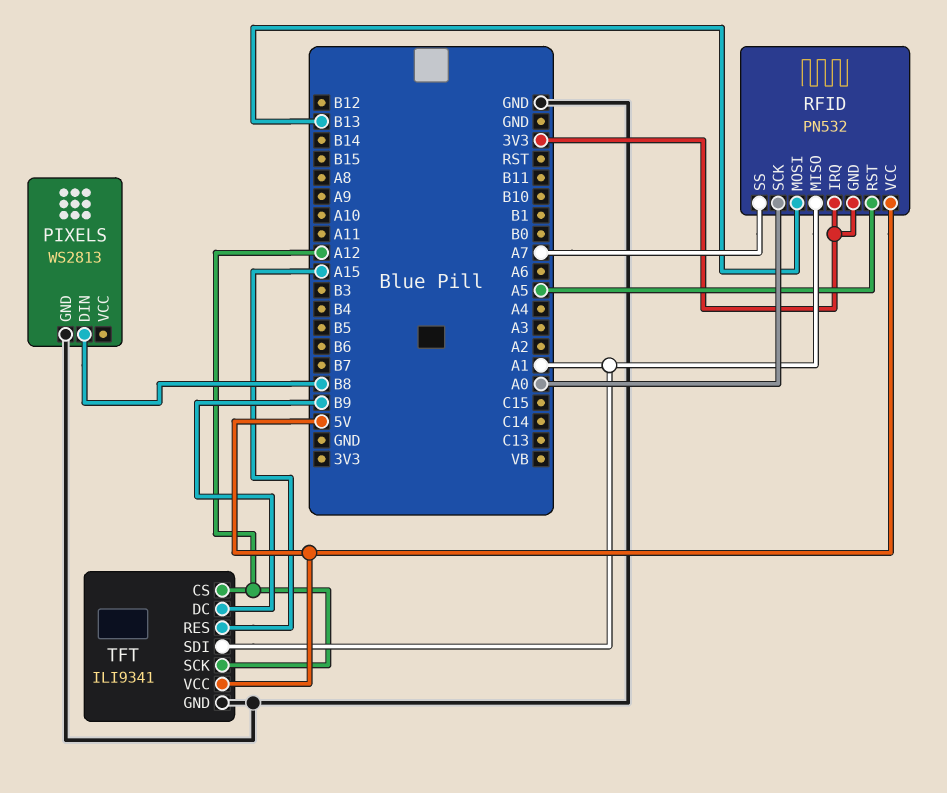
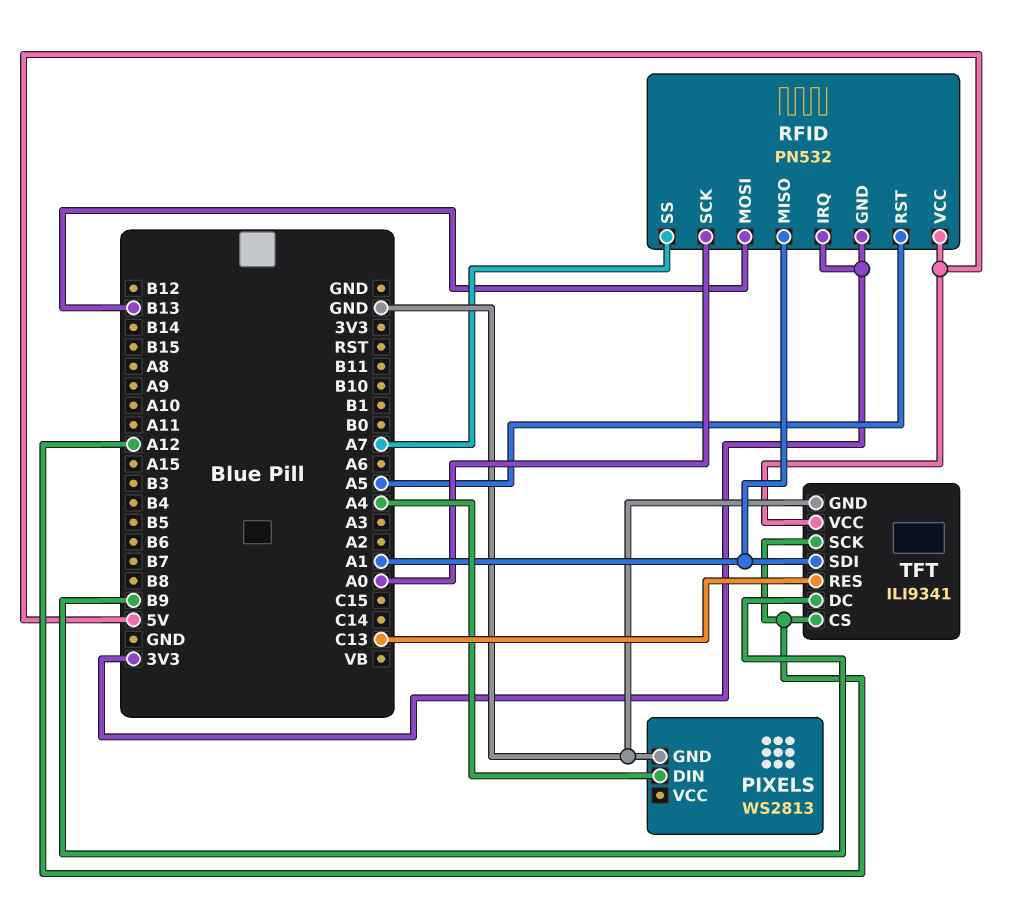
PIXELS pin DIN: B8 -> A4
TFT pin RES: A15 -> C13

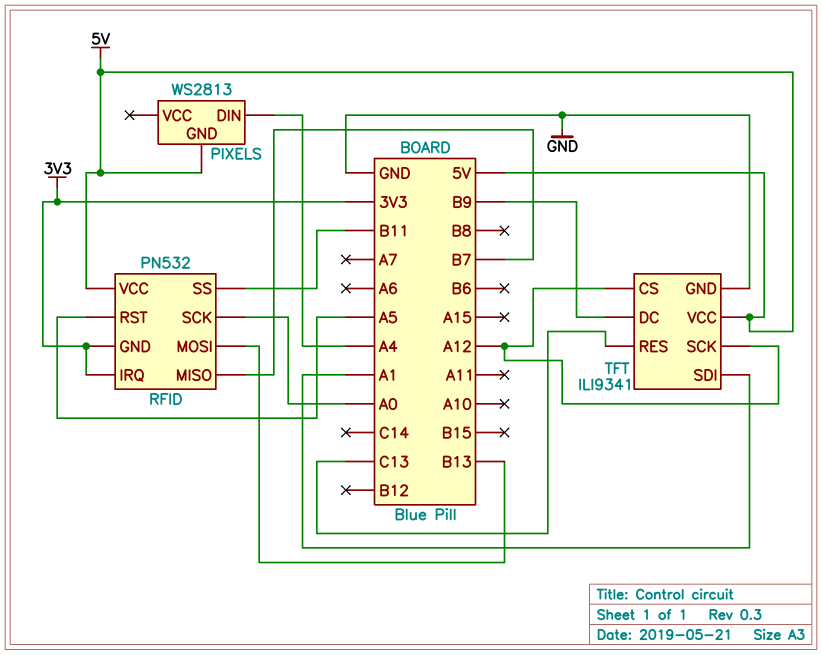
PIXELS pin GND: GND -> 5V
RFID pin MISO: A1 -> B7
RFID pin SS: A7 -> B11

